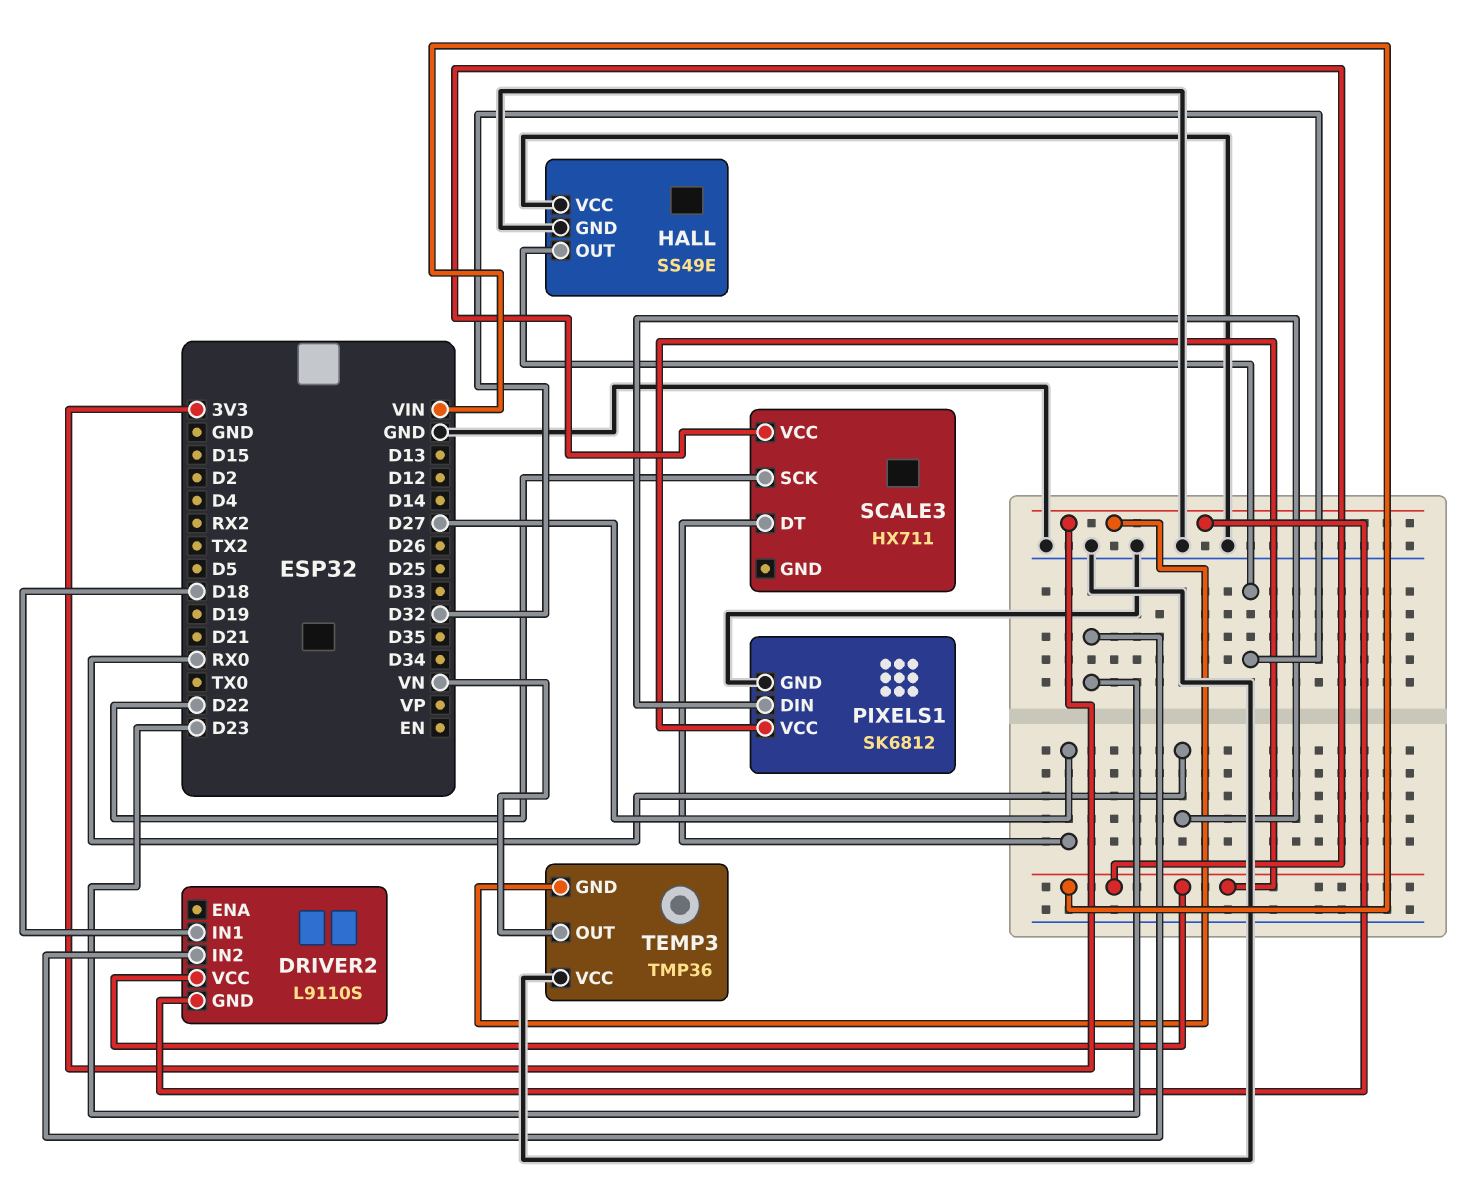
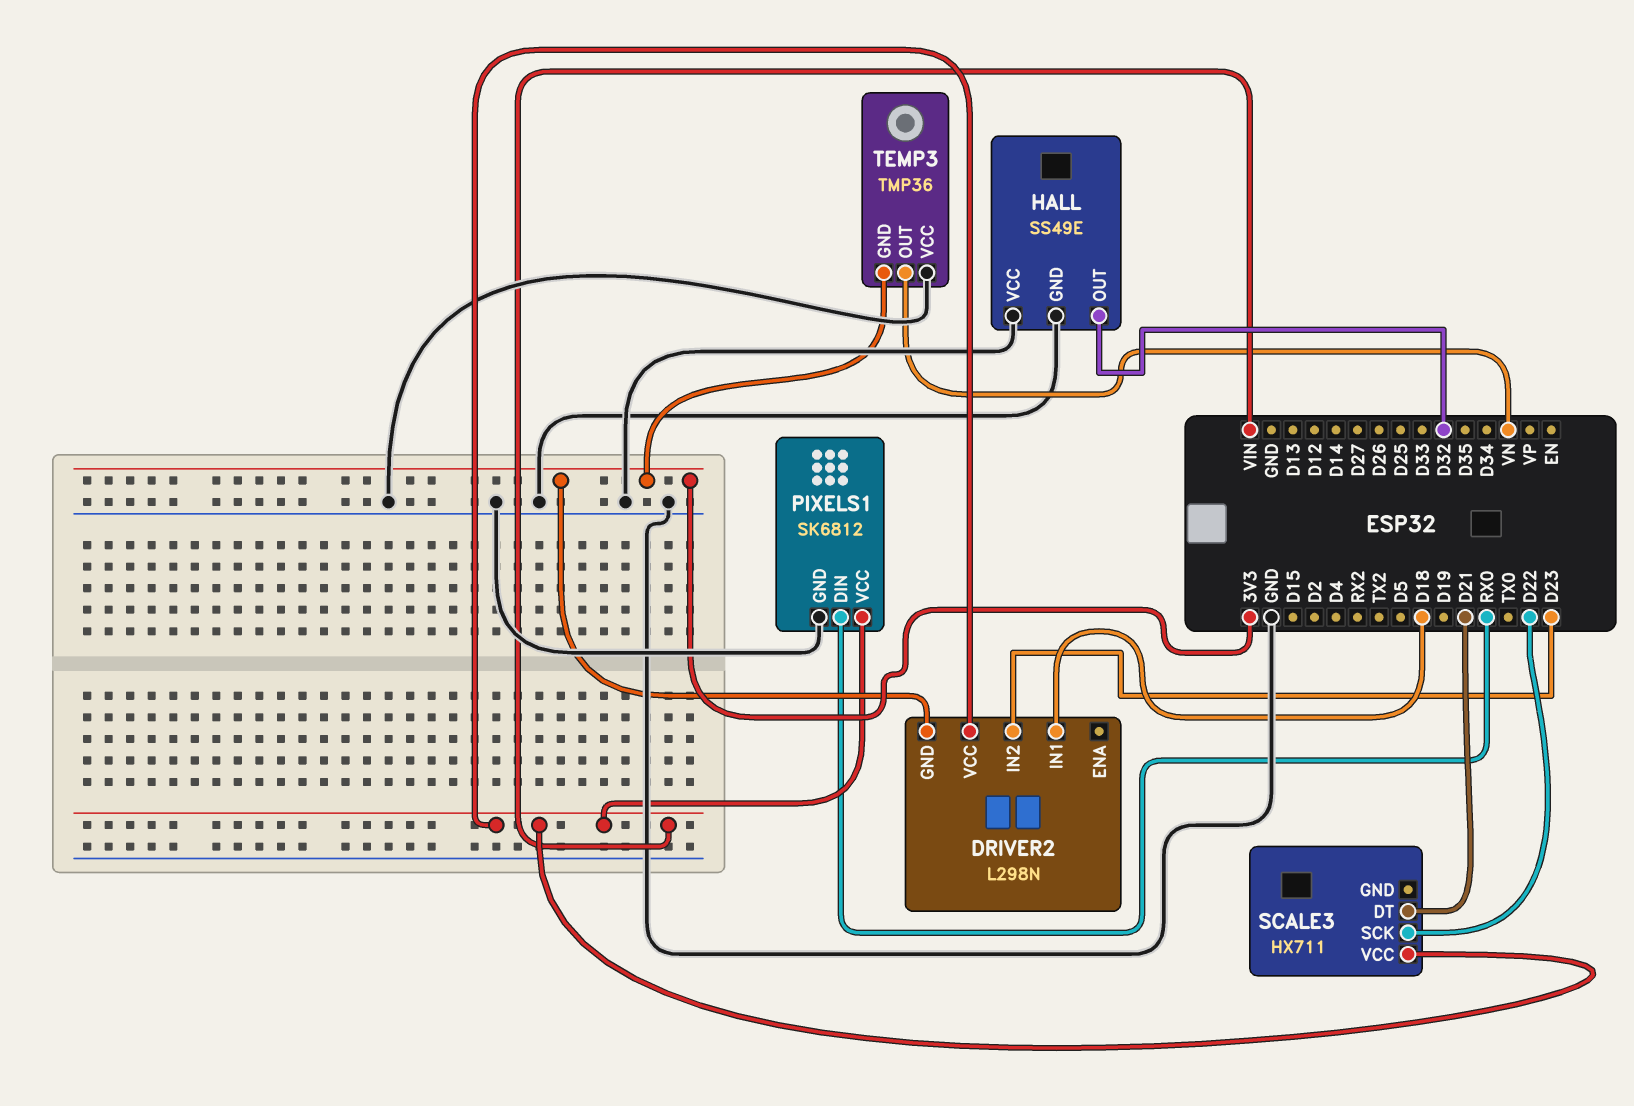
DRIVER2: L9110S -> L298N
SCALE3 pin DT: D27 -> D21

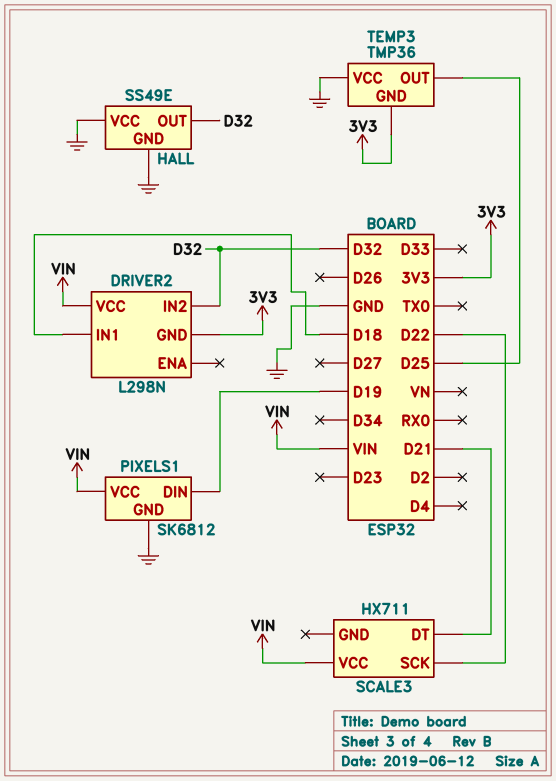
DRIVER2 pin IN2: D23 -> D32
PIXELS1 pin DIN: RX0 -> D19
TEMP3 pin OUT: VN -> D25

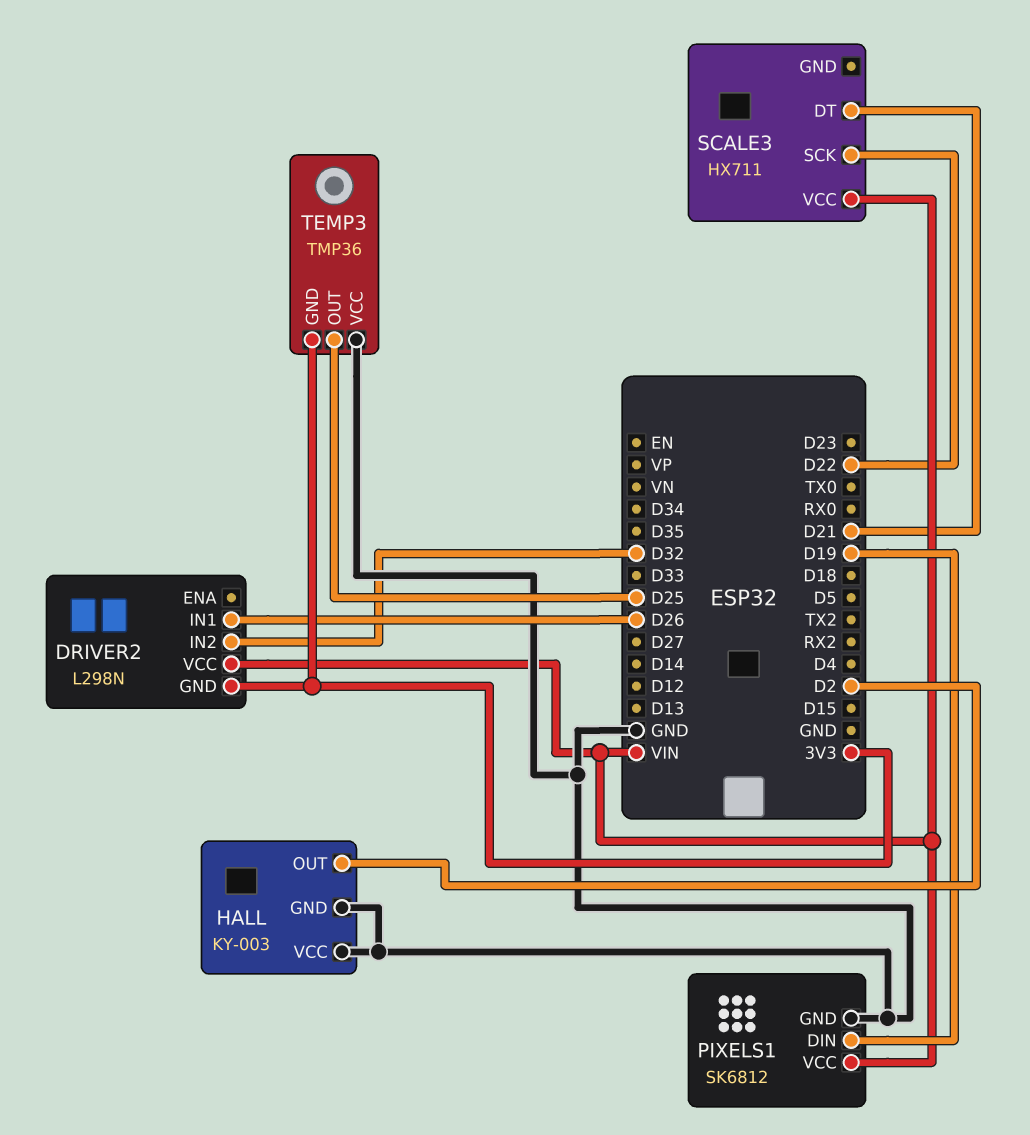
DRIVER2 pin IN1: D18 -> D26
HALL: SS49E -> KY-003
HALL pin OUT: D32 -> D2

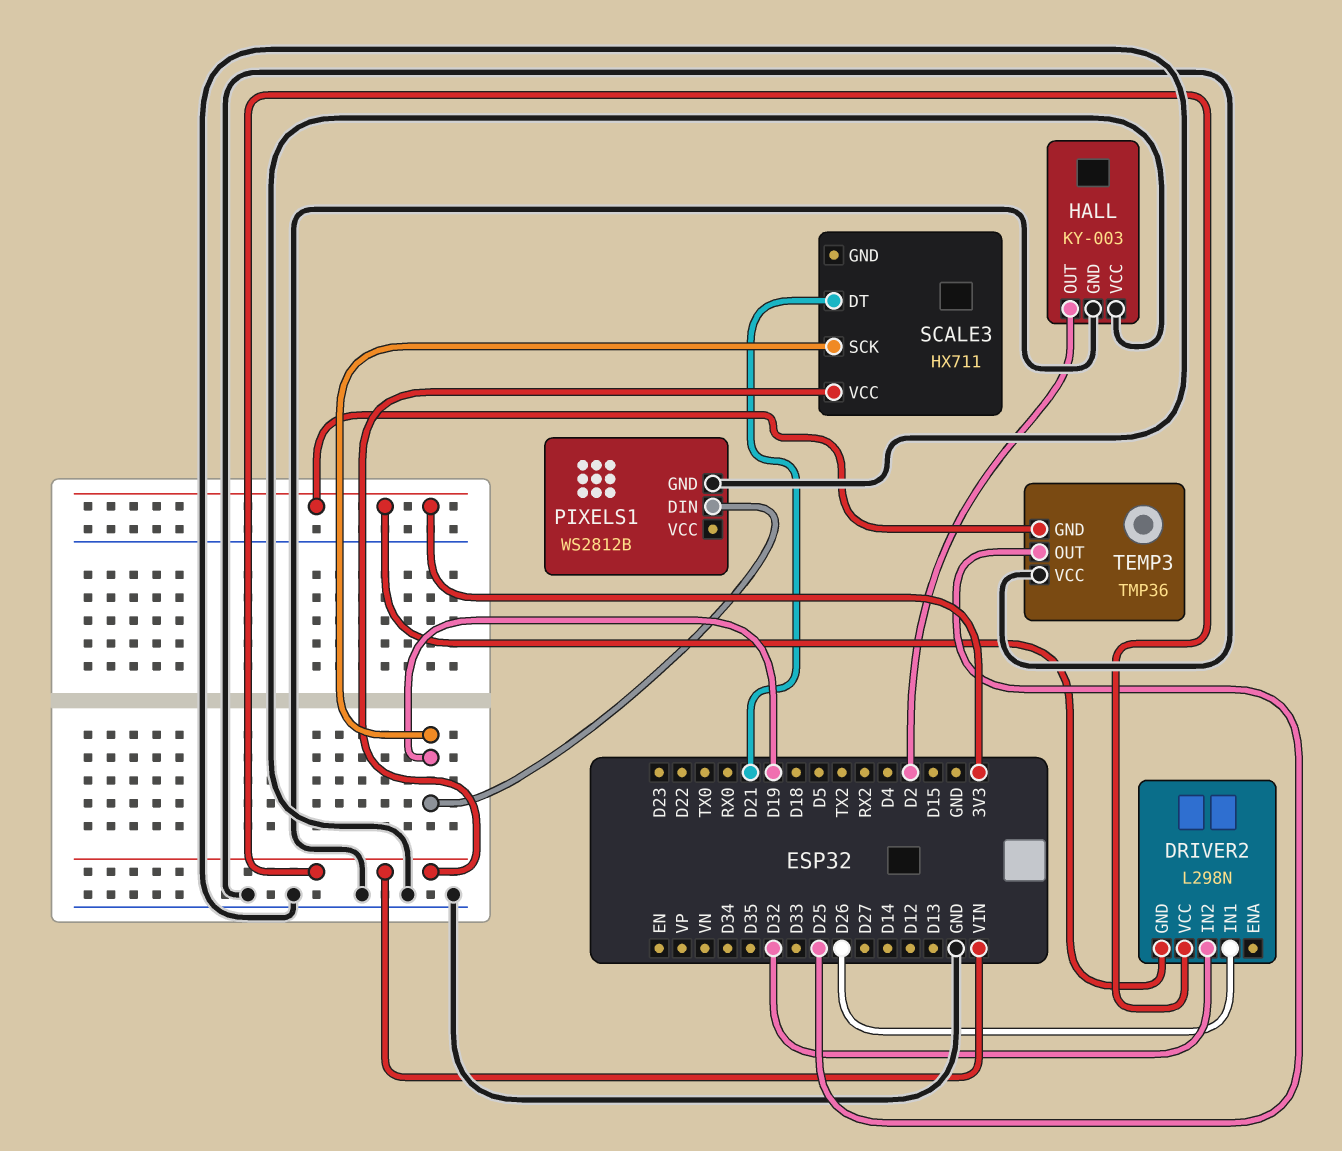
PIXELS1: SK6812 -> WS2812B
PIXELS1 pin VCC: VIN -> none
SCALE3 pin SCK: D22 -> D19

